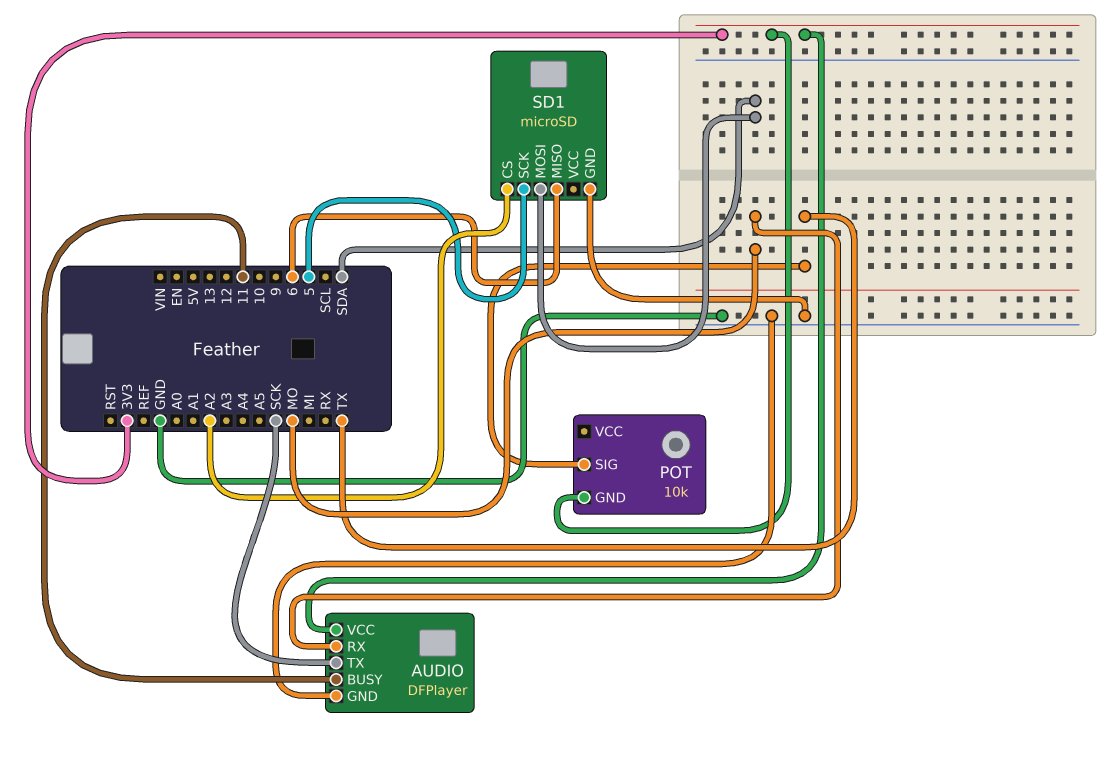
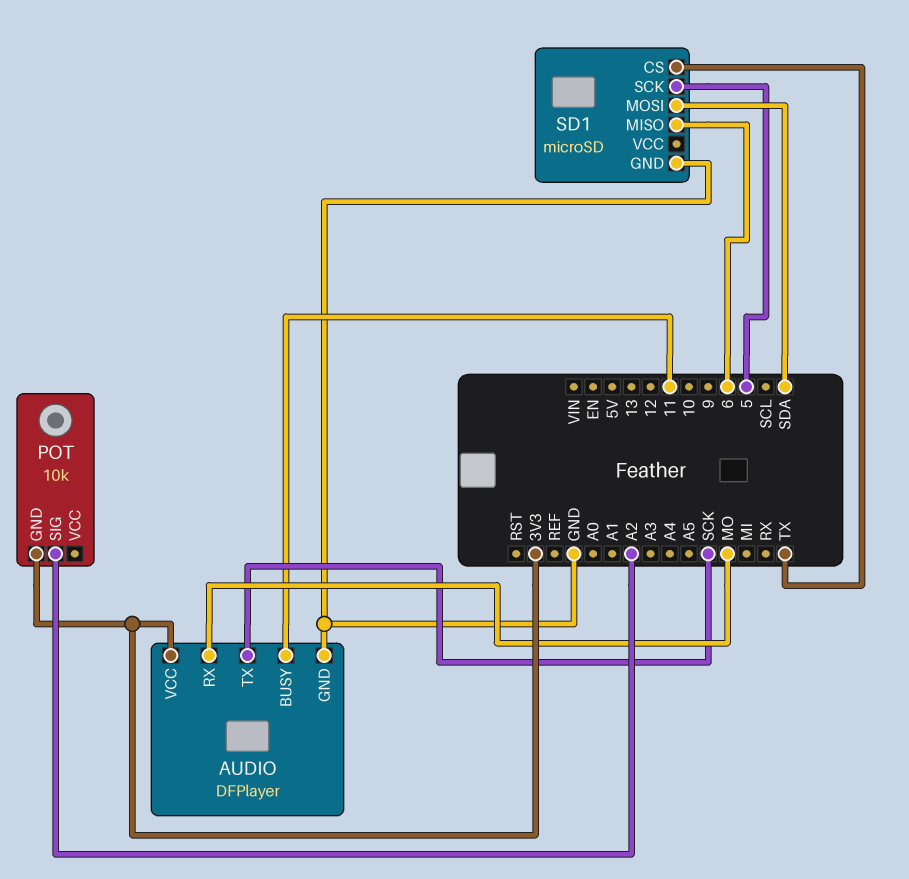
POT pin SIG: TX -> A2
SD1 pin CS: A2 -> TX

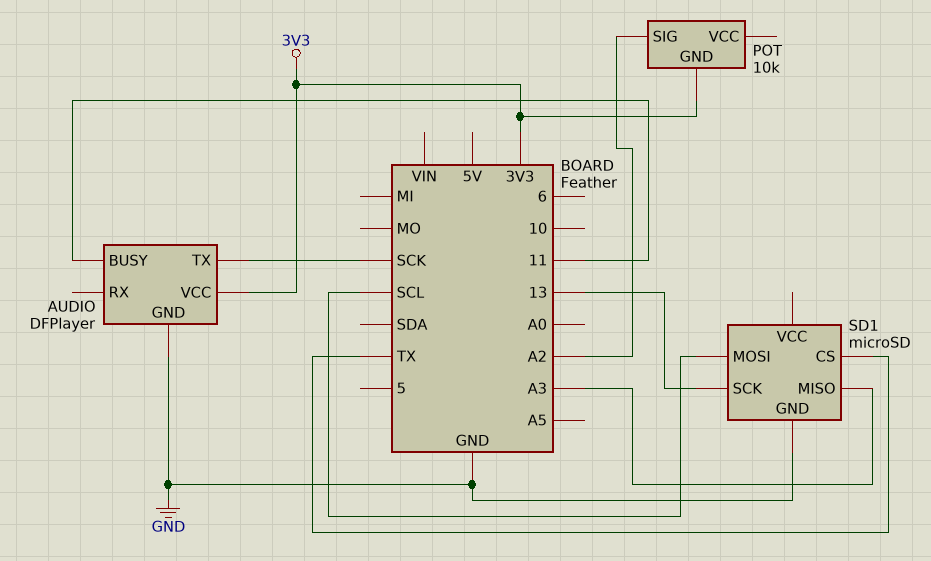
AUDIO pin RX: MO -> none
SD1 pin MISO: 6 -> A3
SD1 pin MOSI: SDA -> SCL
SD1 pin SCK: 5 -> 13

